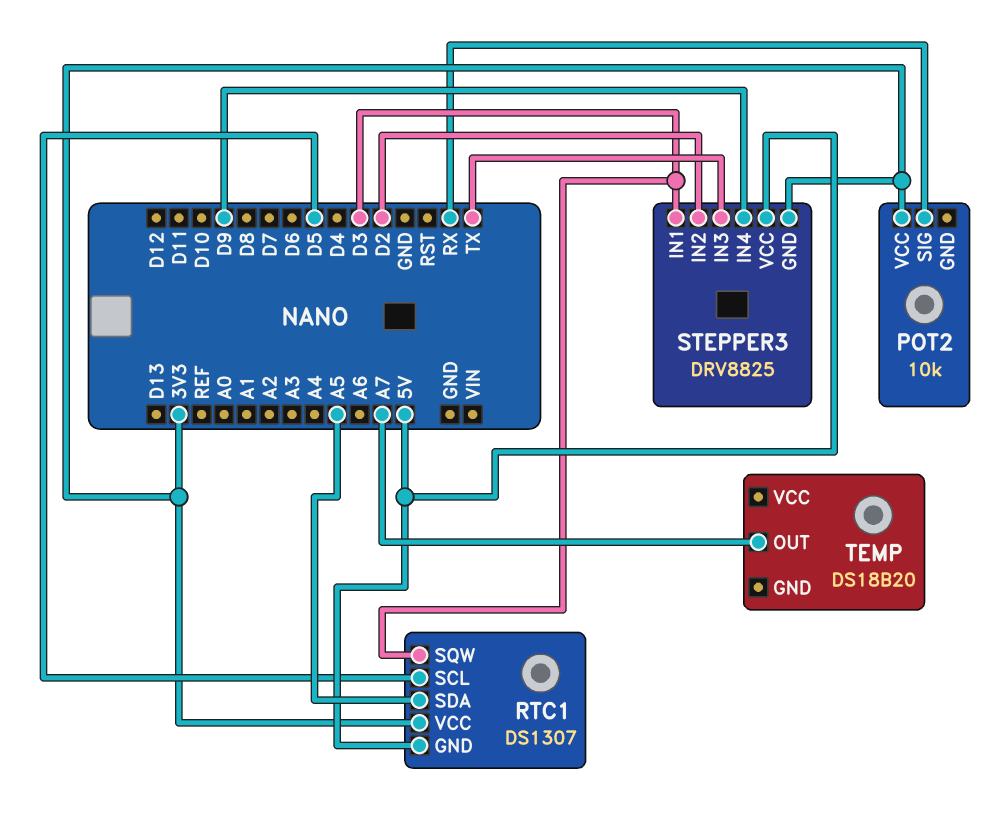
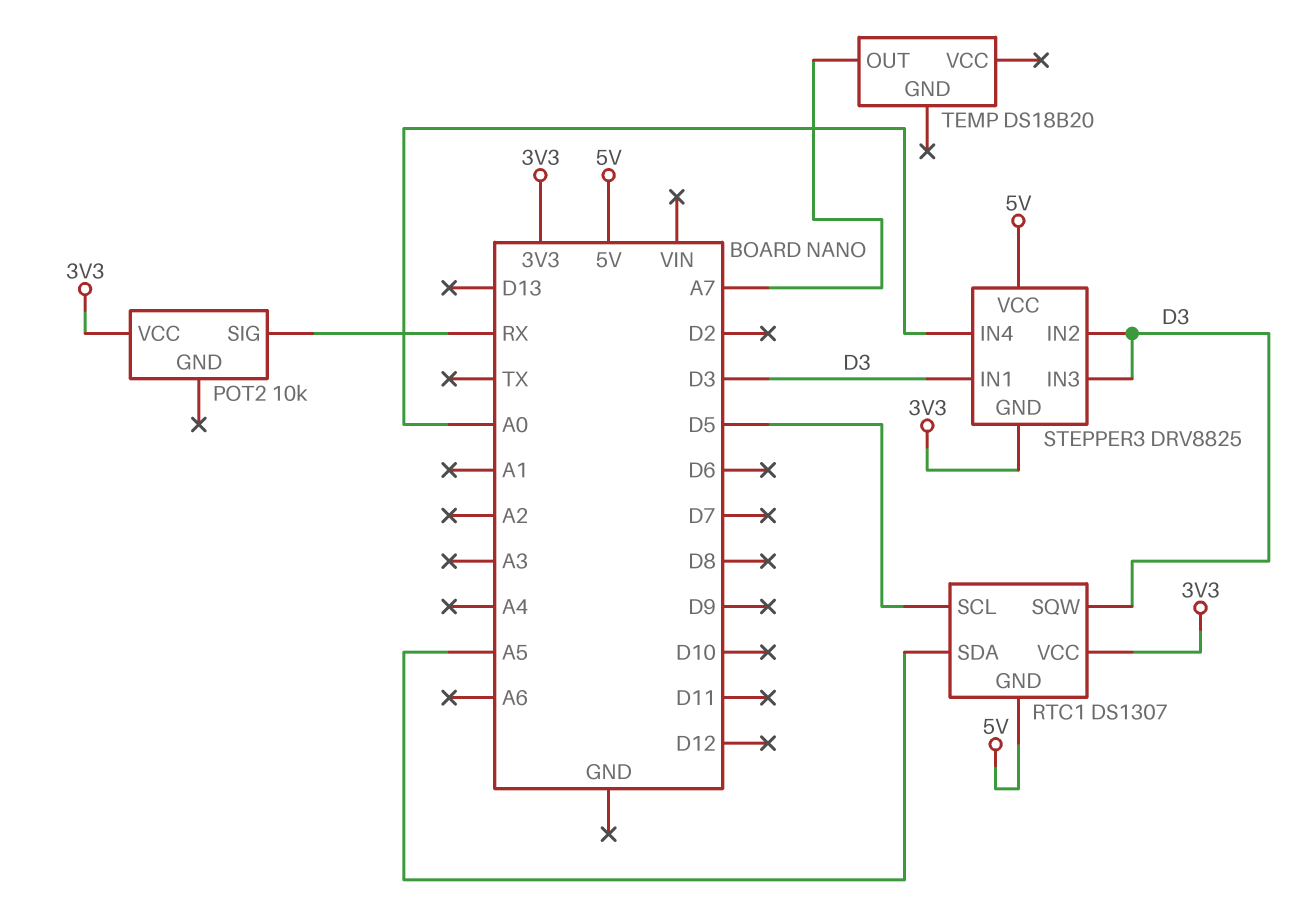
STEPPER3 pin IN2: D2 -> D3
STEPPER3 pin IN3: TX -> D3
STEPPER3 pin IN4: D9 -> A0

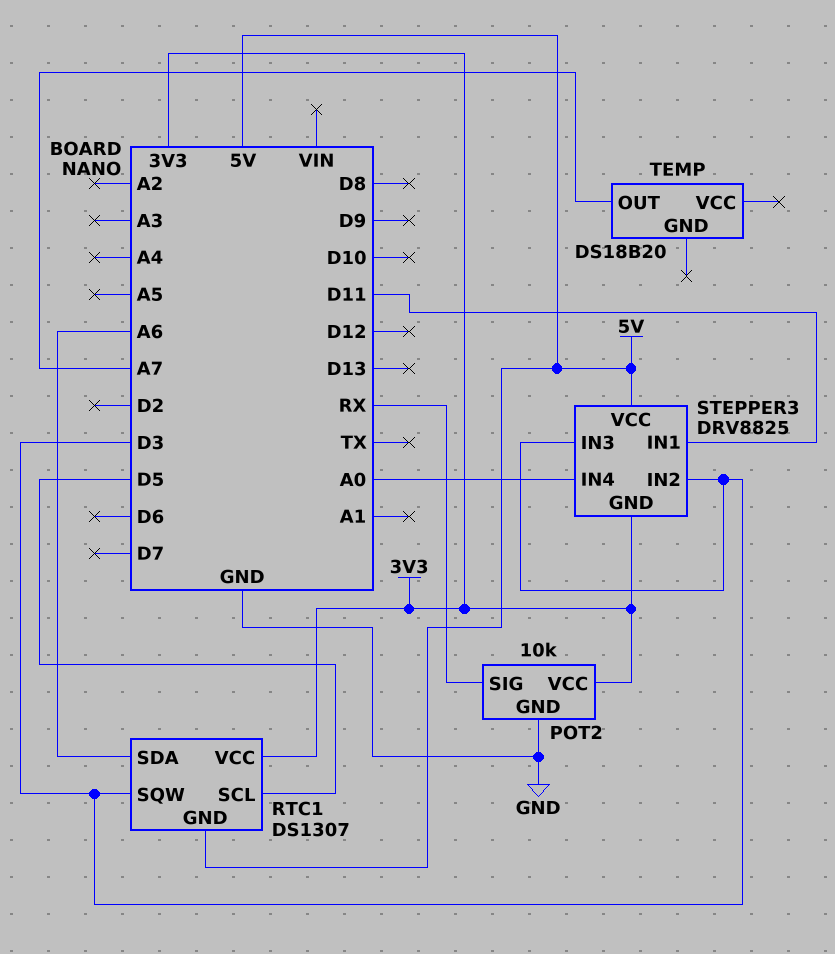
POT2 pin GND: none -> GND
RTC1 pin SDA: A5 -> A6
STEPPER3 pin IN1: D3 -> D11

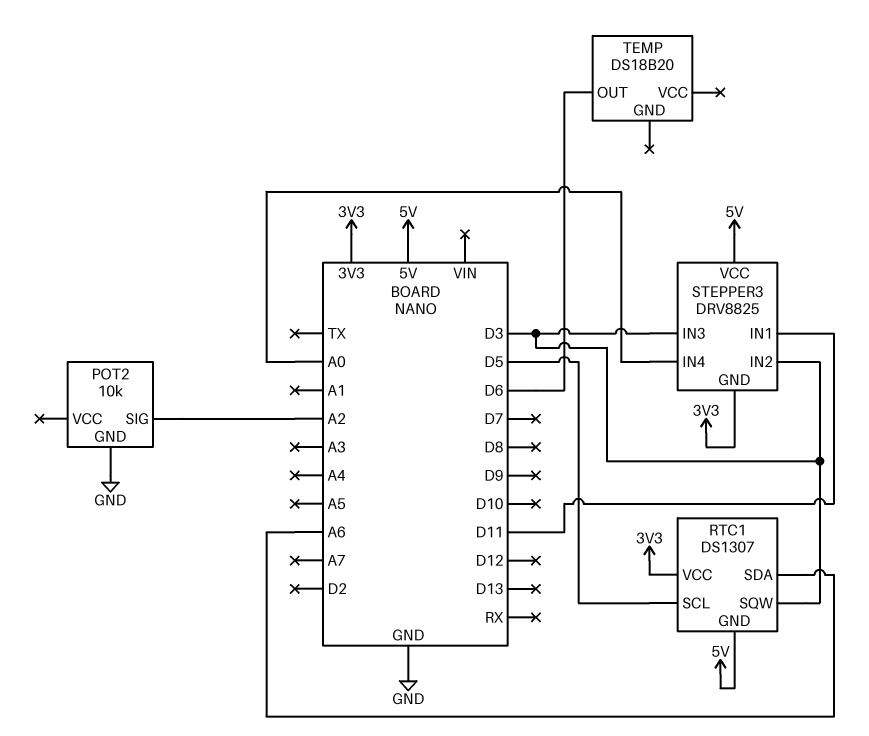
POT2 pin SIG: RX -> A2
POT2 pin VCC: 3V3 -> none
TEMP pin OUT: A7 -> D6

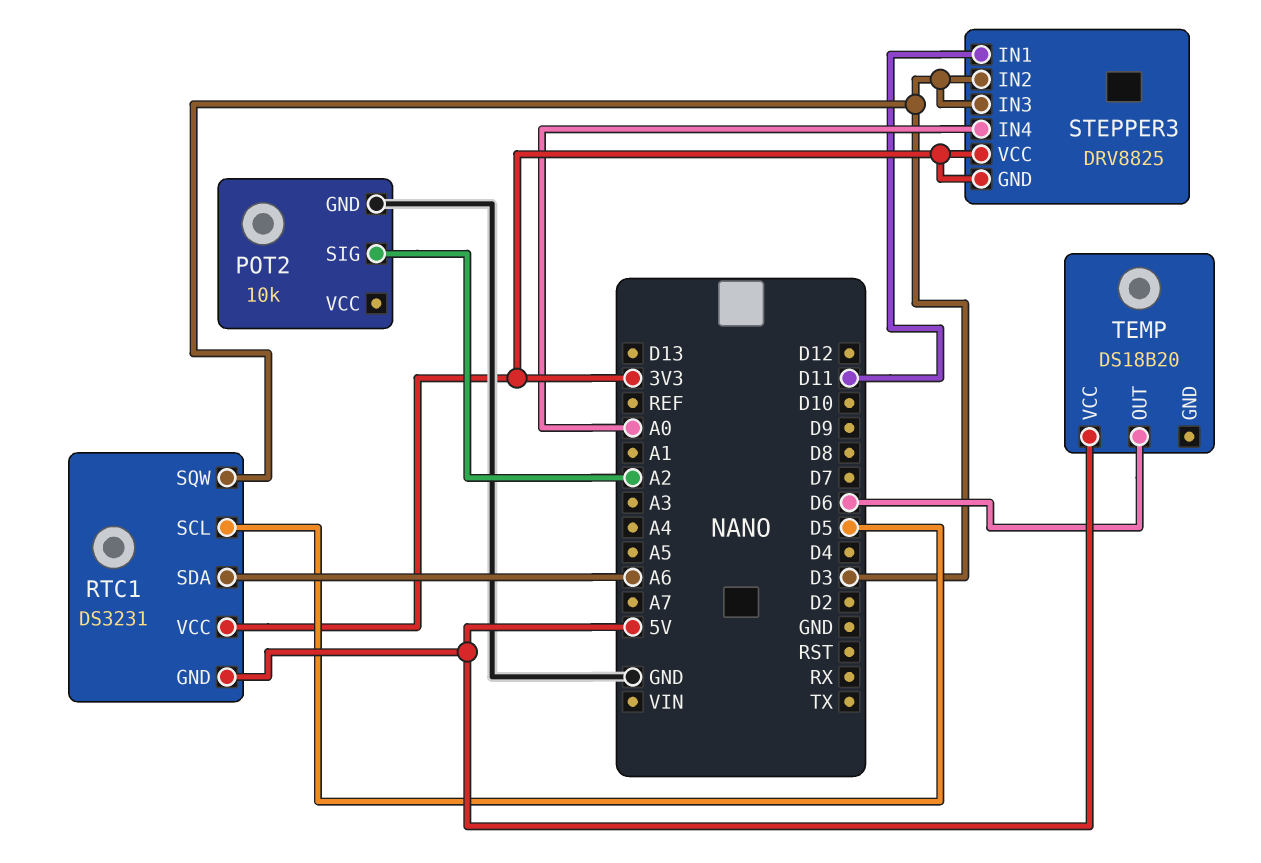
RTC1: DS1307 -> DS3231
STEPPER3 pin VCC: 5V -> 3V3
TEMP pin VCC: none -> 5V

